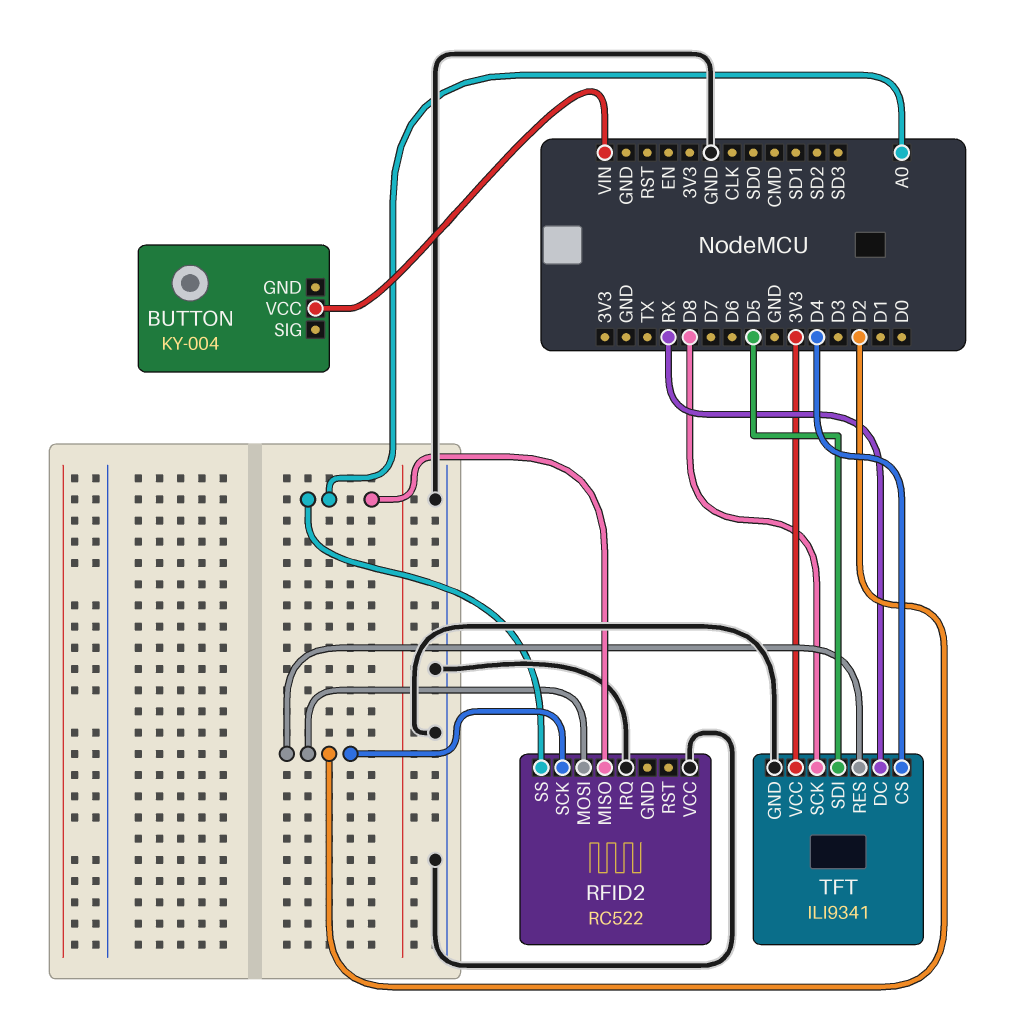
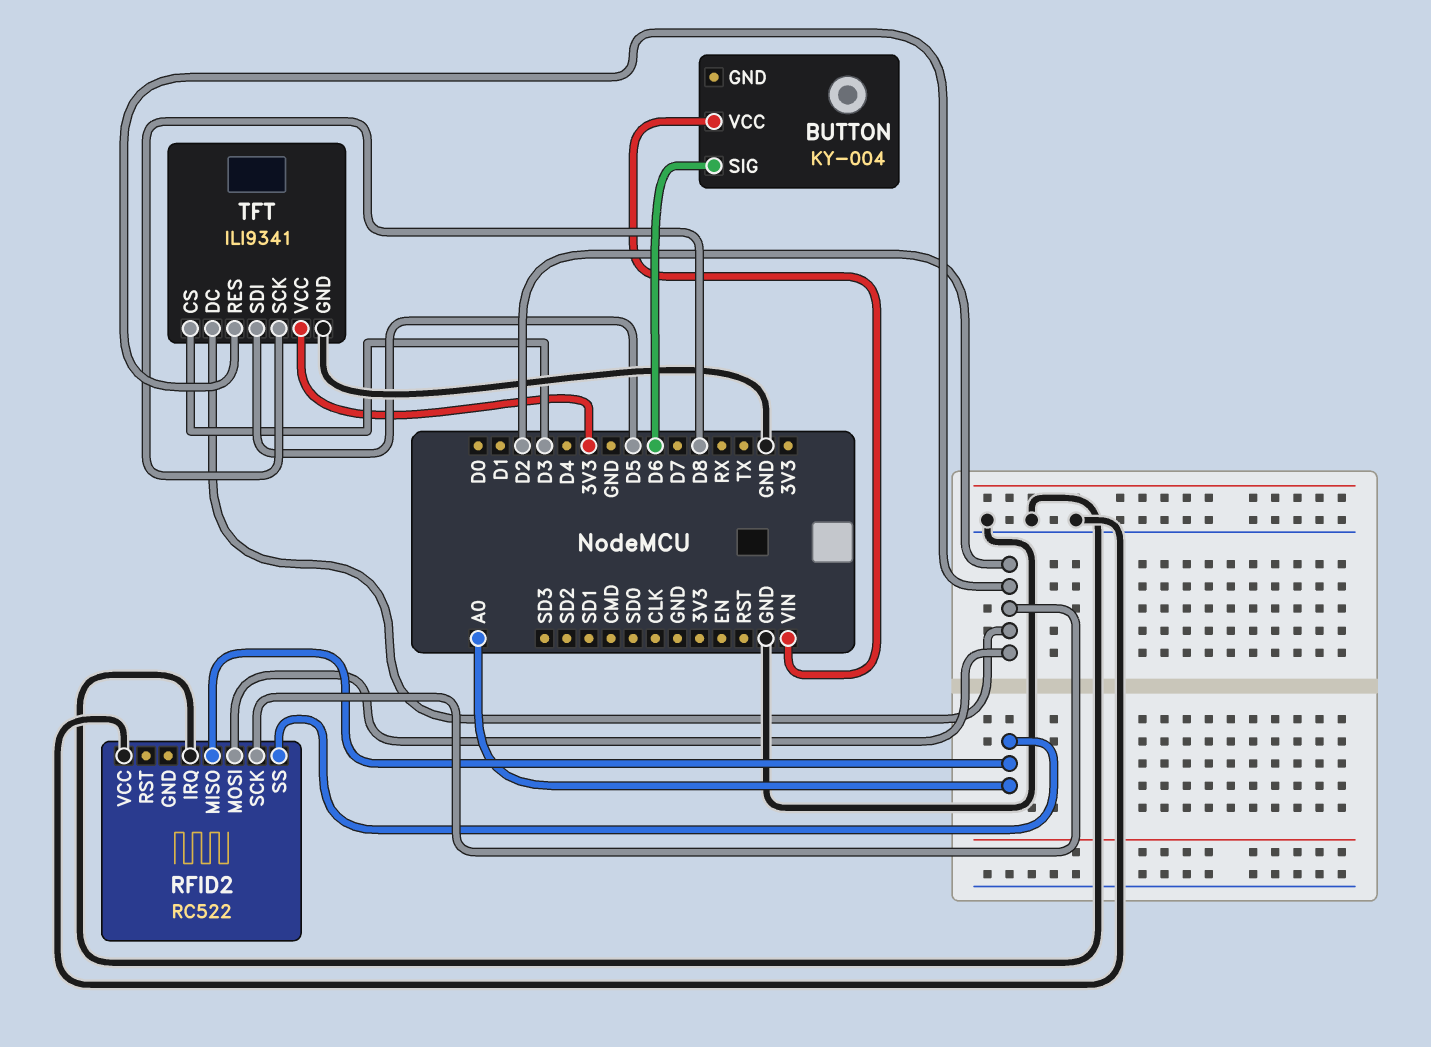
BUTTON pin SIG: none -> D6
TFT pin CS: D4 -> D3
TFT pin DC: RX -> D2

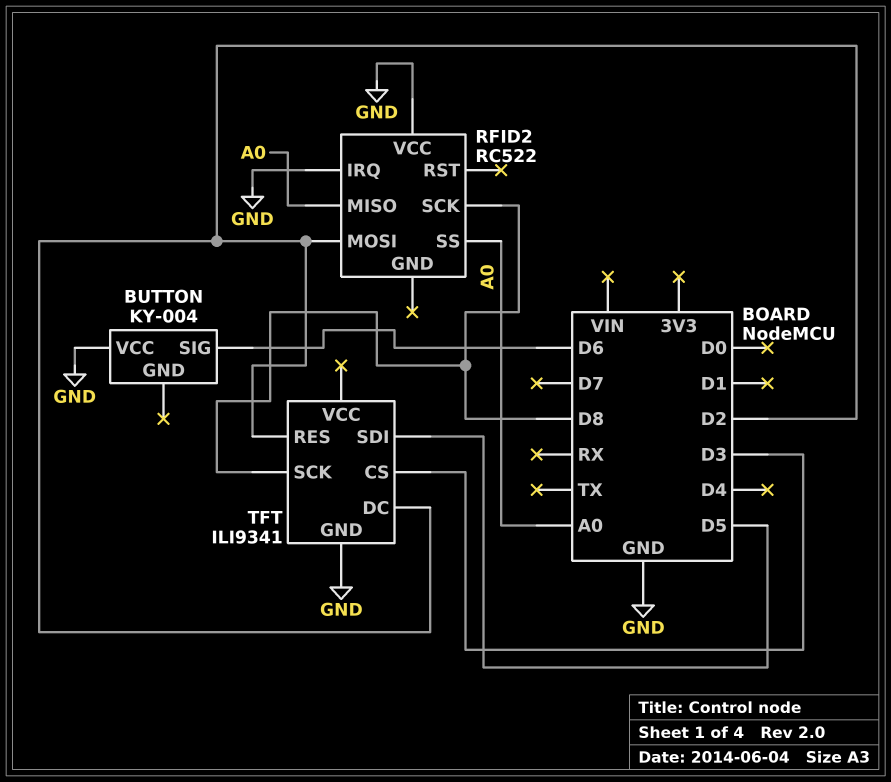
BUTTON pin VCC: VIN -> GND
RFID2 pin SCK: D2 -> D8
TFT pin VCC: 3V3 -> none

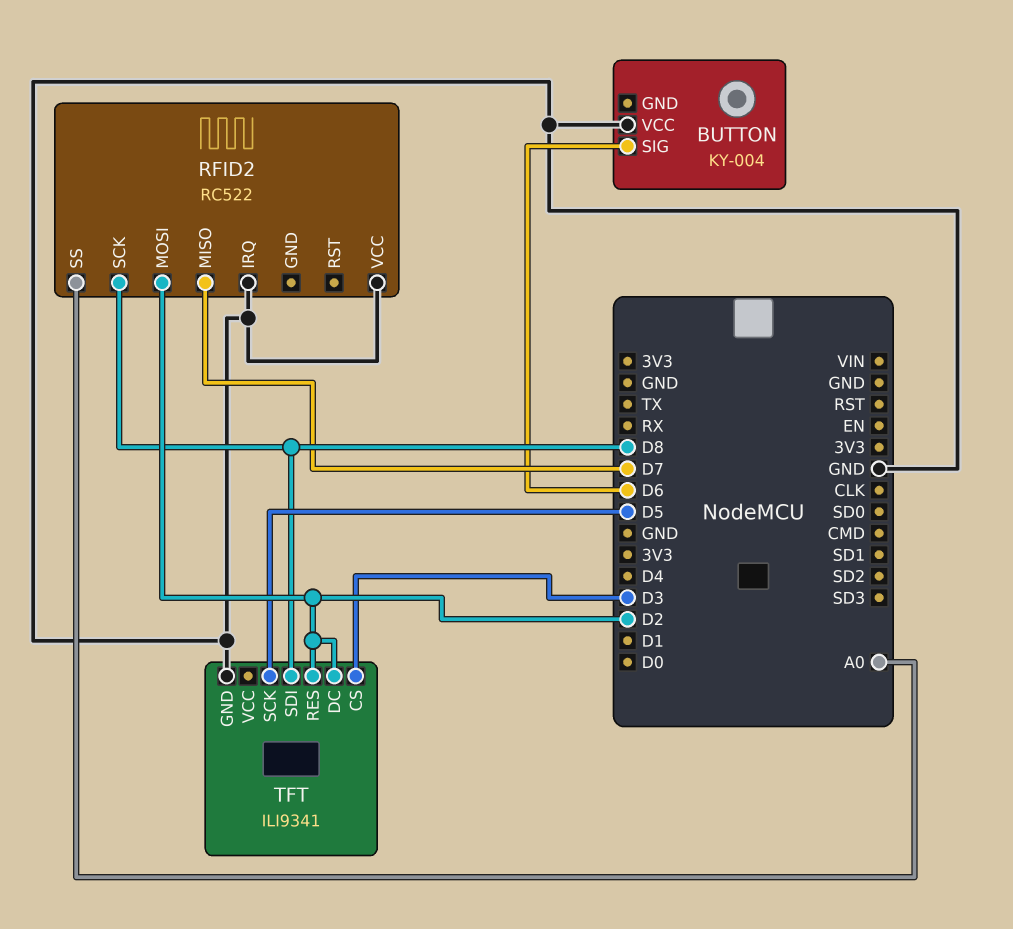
RFID2 pin MISO: A0 -> D7
TFT pin SCK: D8 -> D5
TFT pin SDI: D5 -> D8

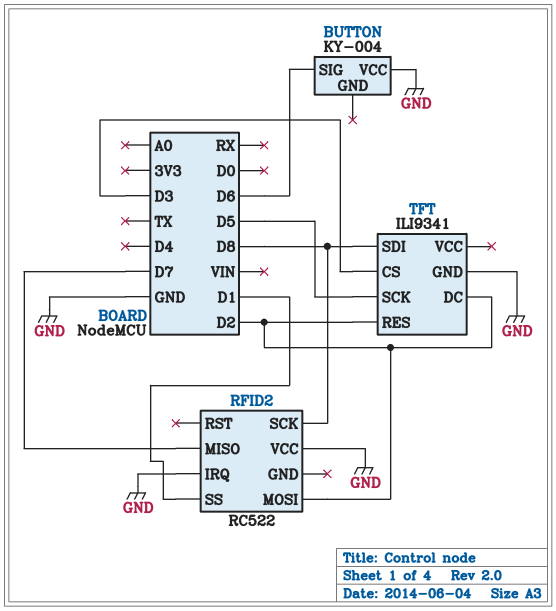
RFID2 pin SS: A0 -> D1

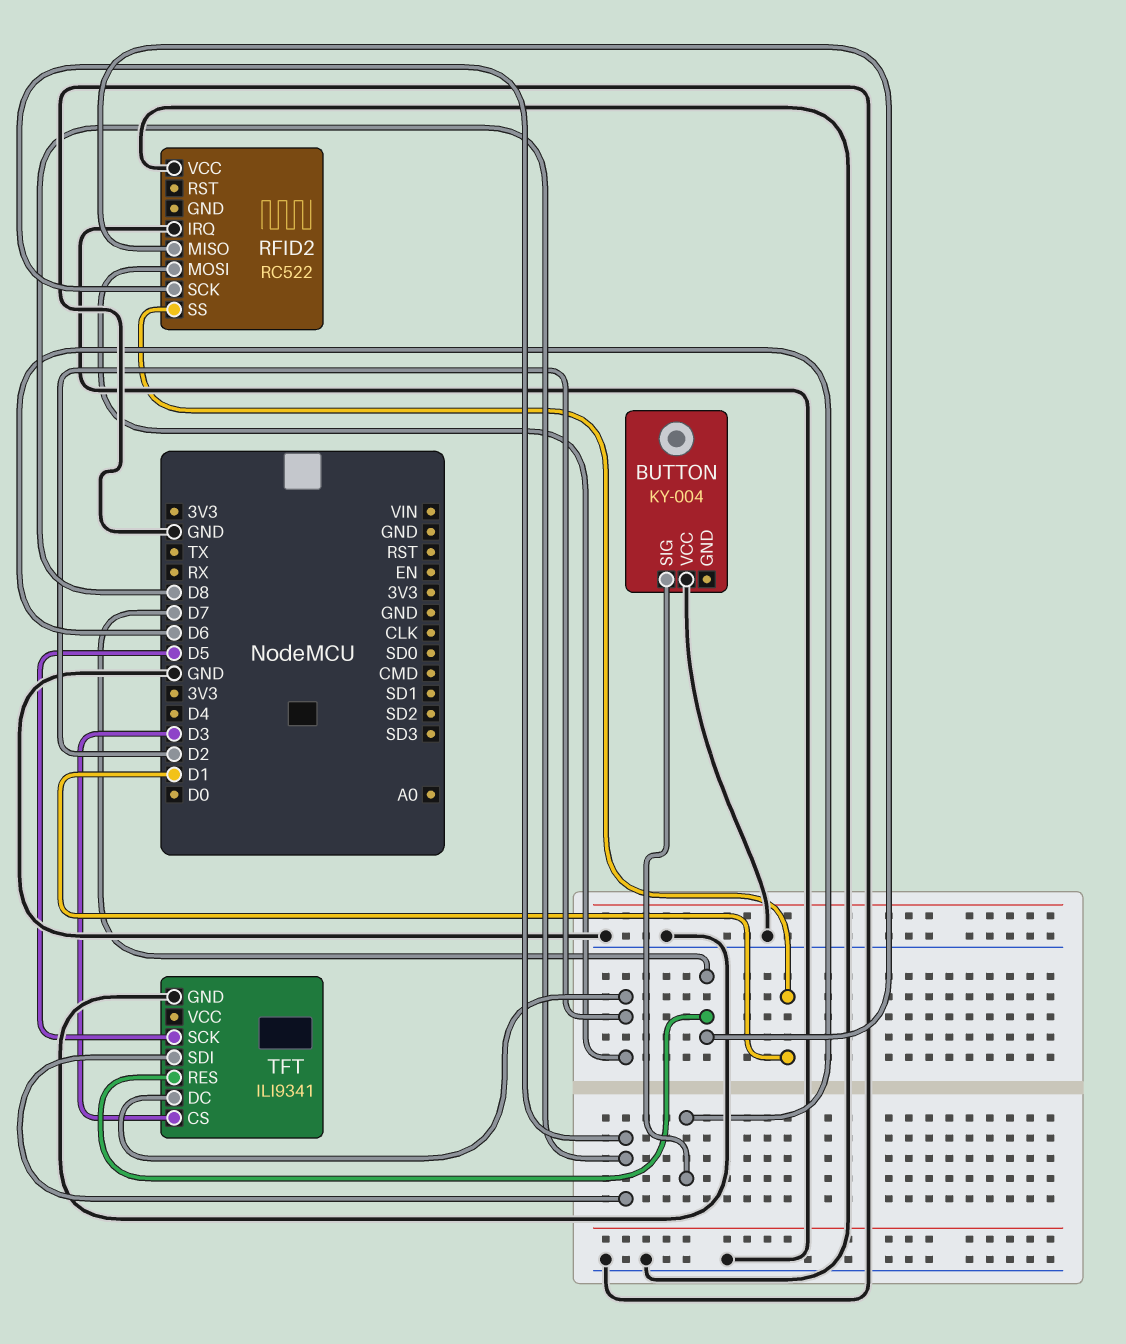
TFT pin RES: D2 -> D7

